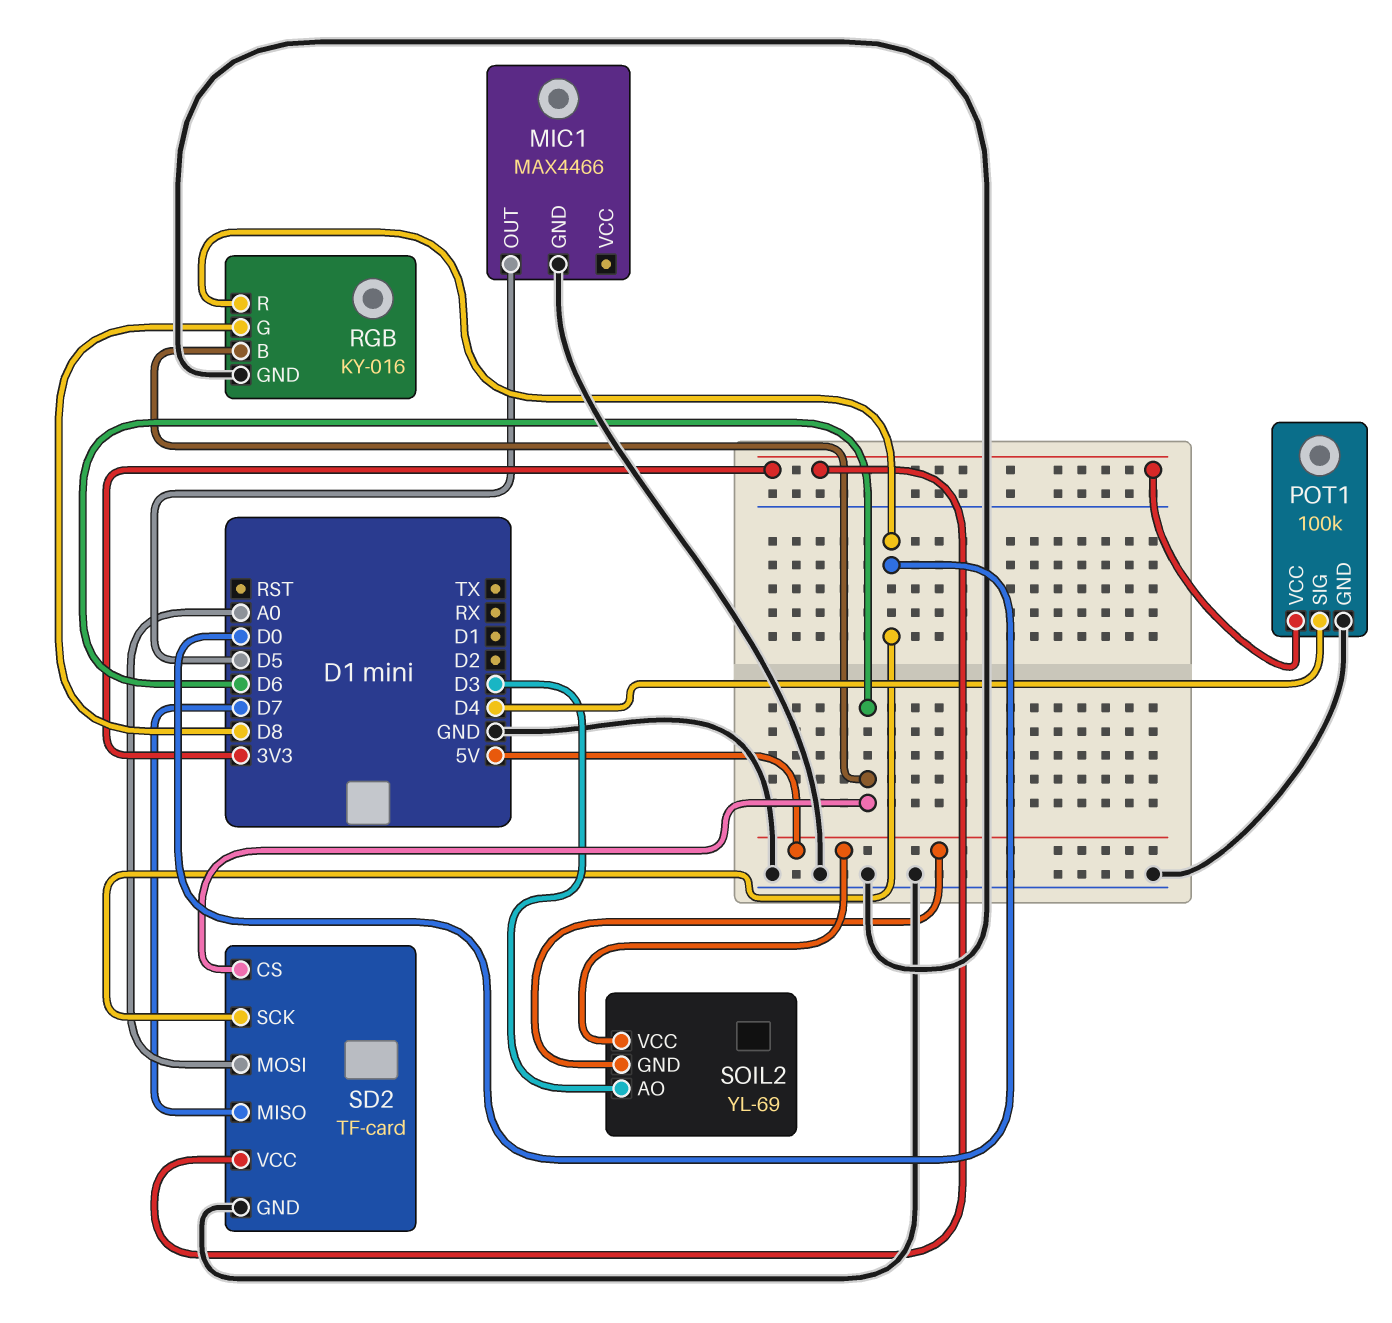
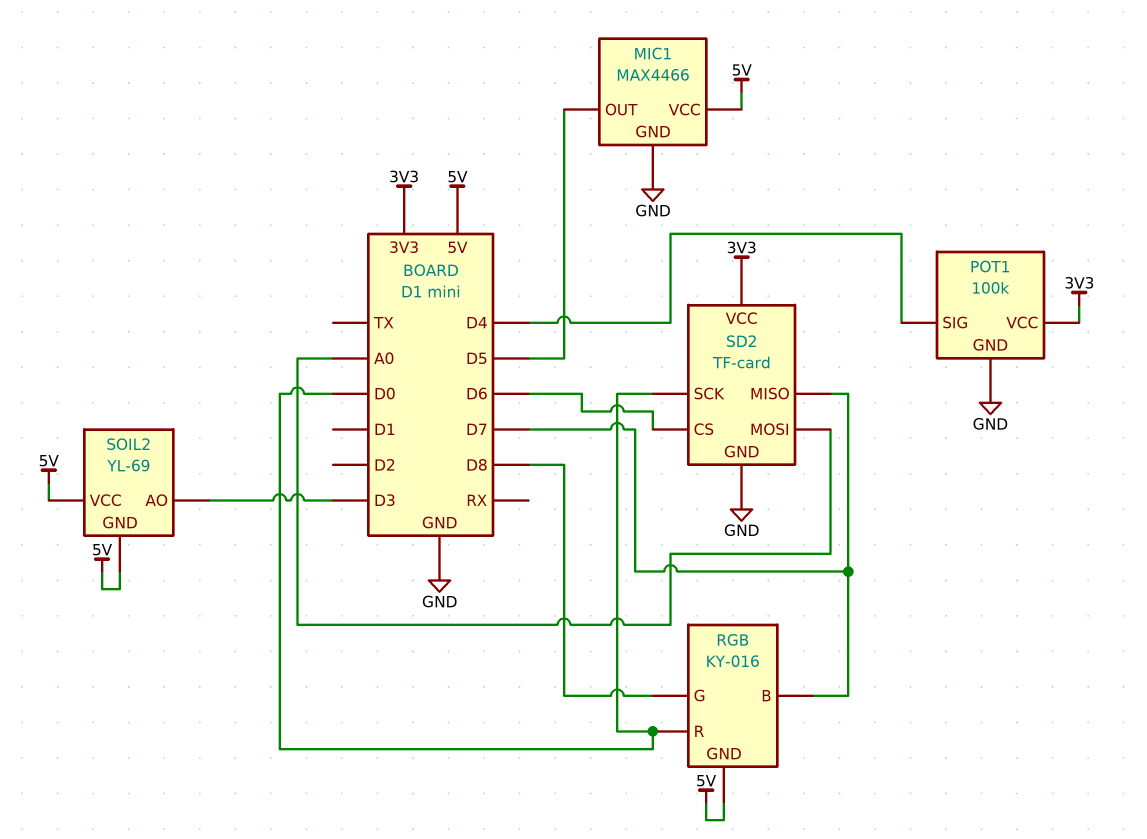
MIC1 pin VCC: none -> 5V
RGB pin B: D6 -> D7
RGB pin GND: GND -> 5V

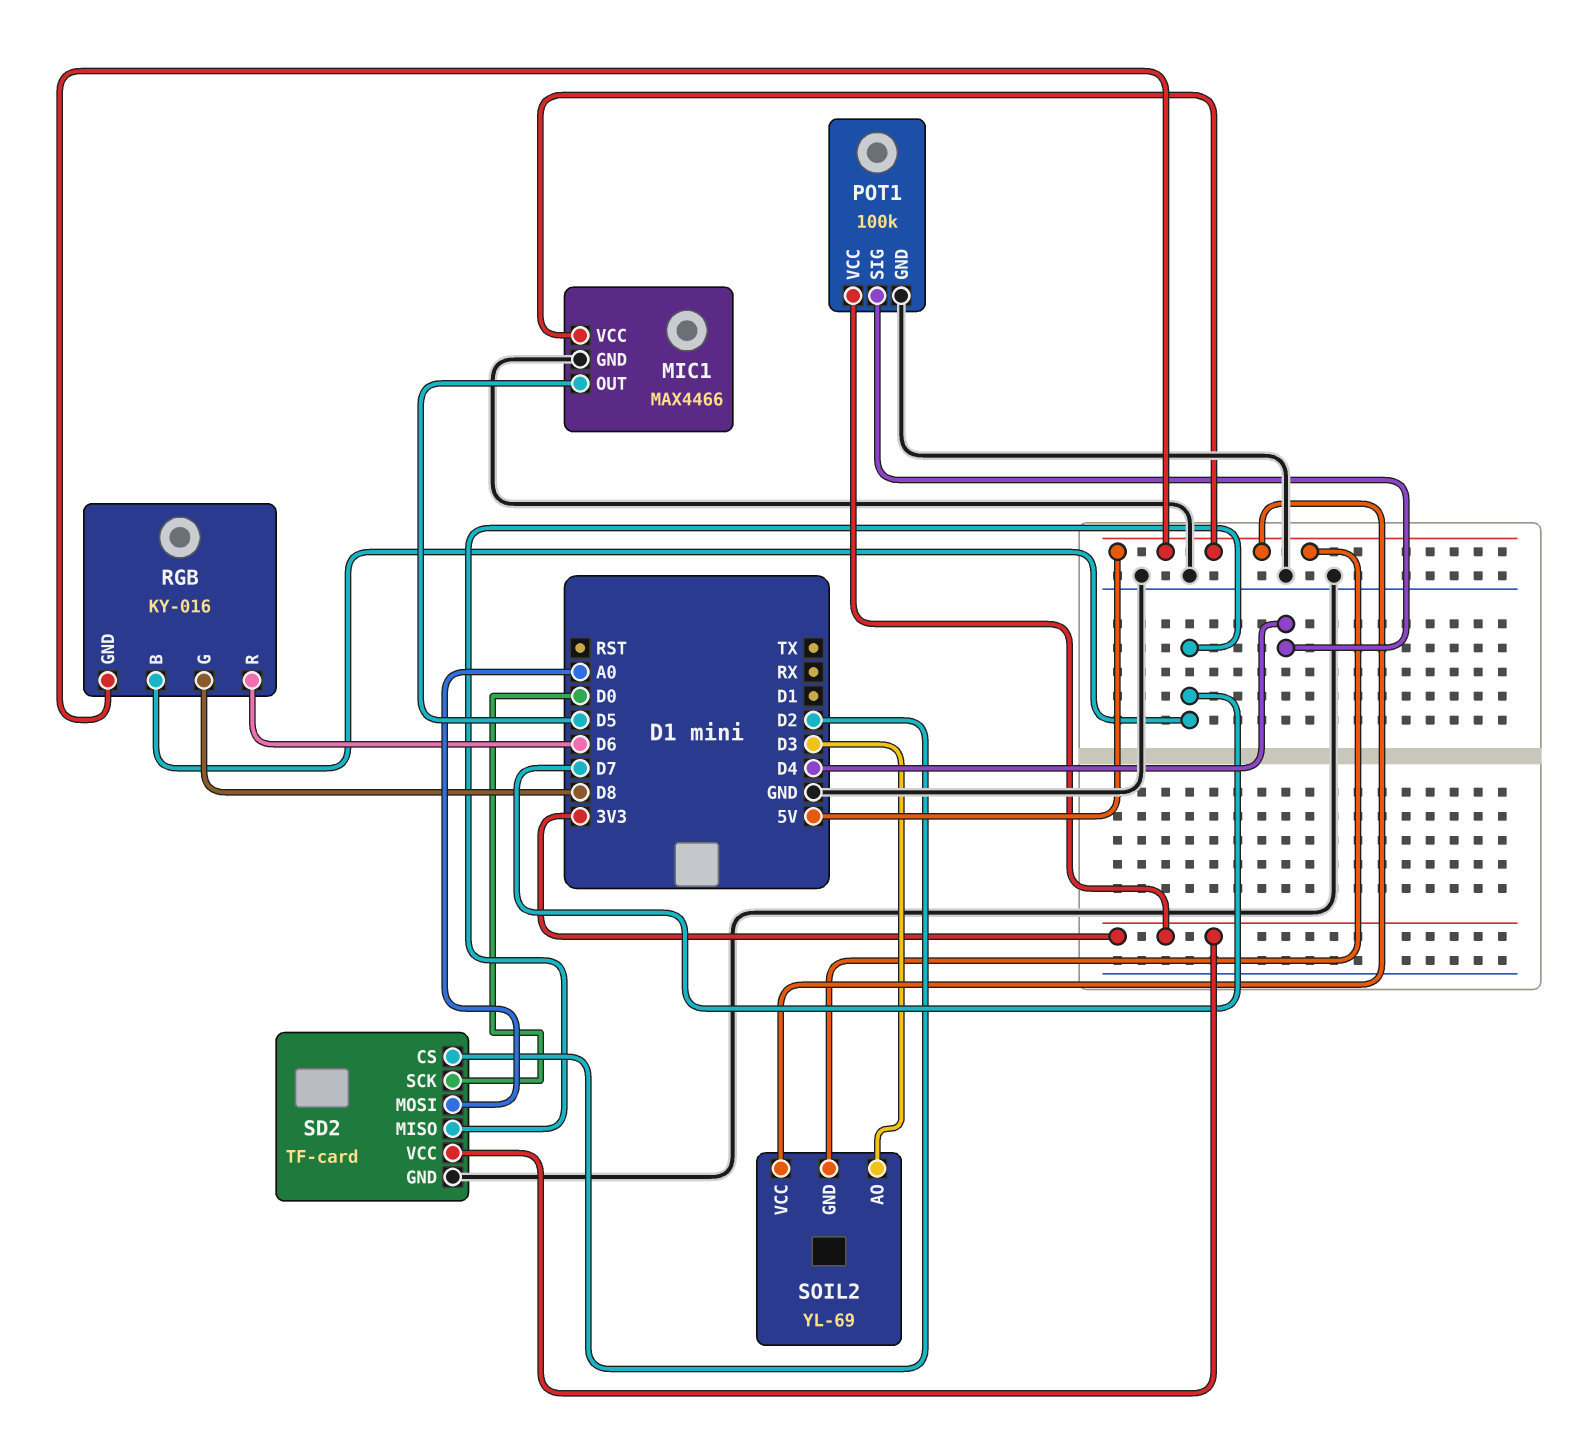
RGB pin R: D0 -> D6
SD2 pin CS: D6 -> D2

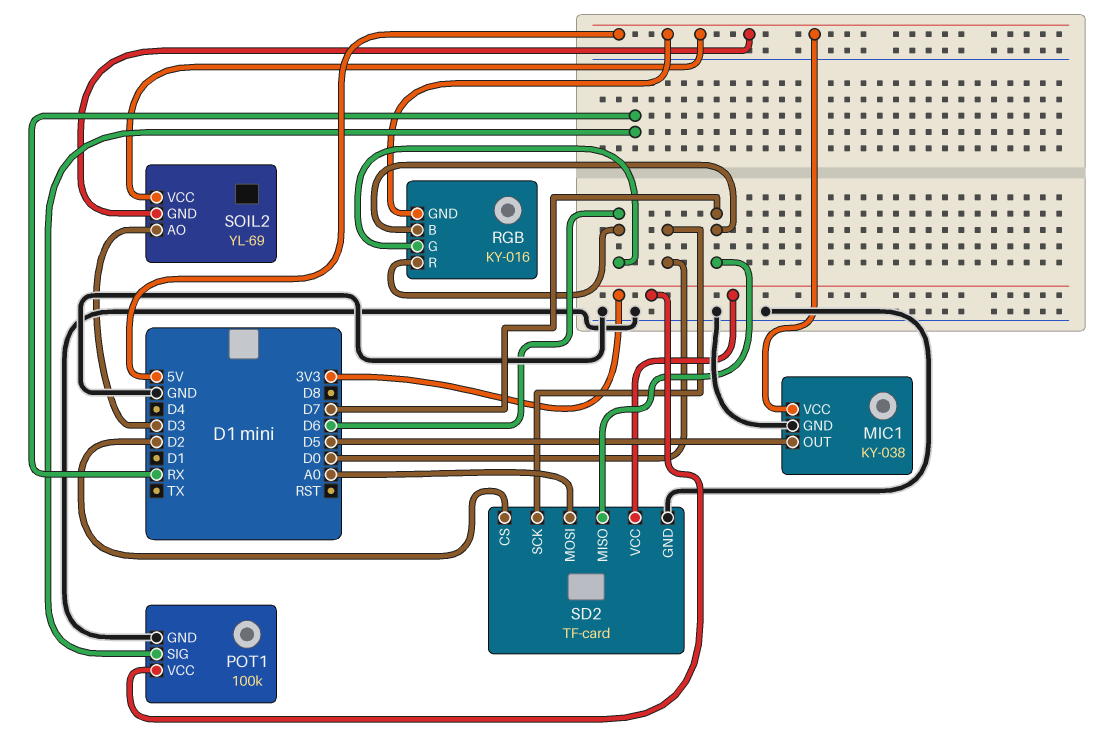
MIC1: MAX4466 -> KY-038
POT1 pin SIG: D4 -> RX
RGB pin G: D8 -> D6

